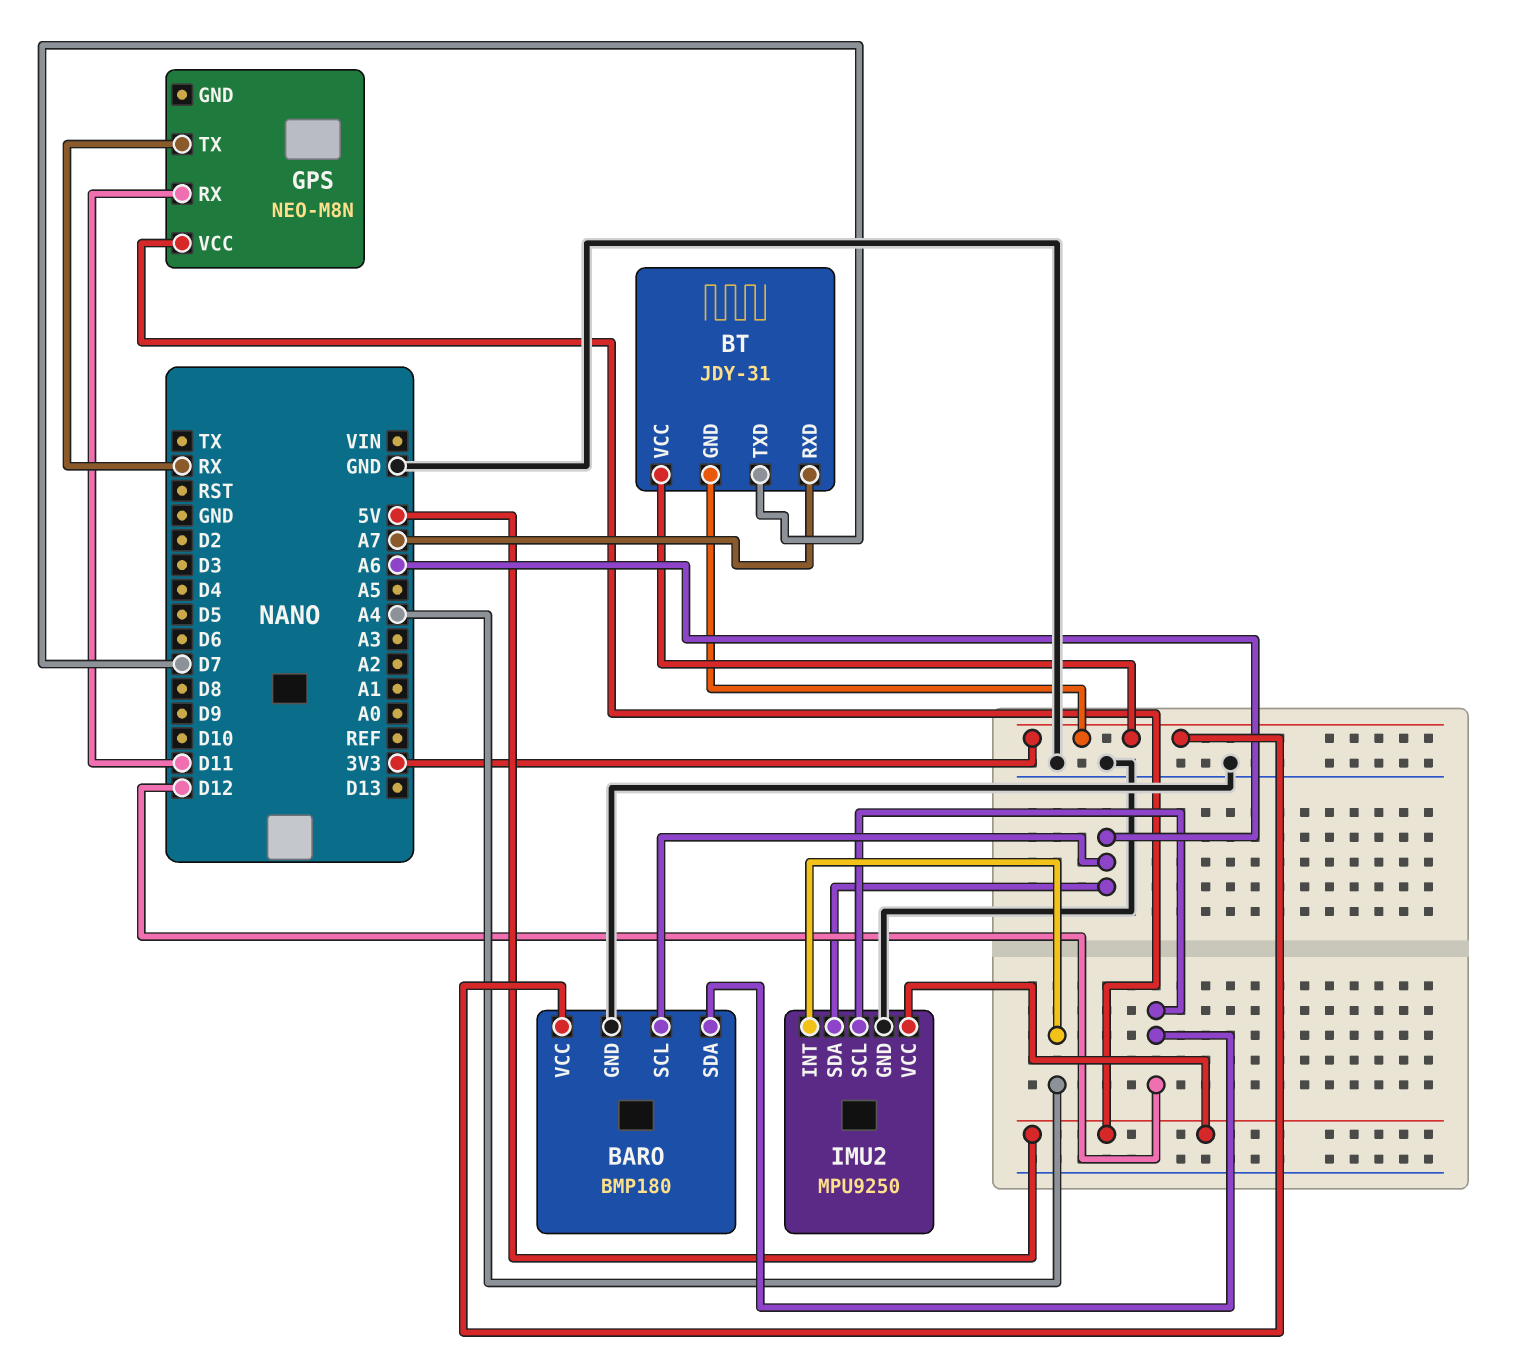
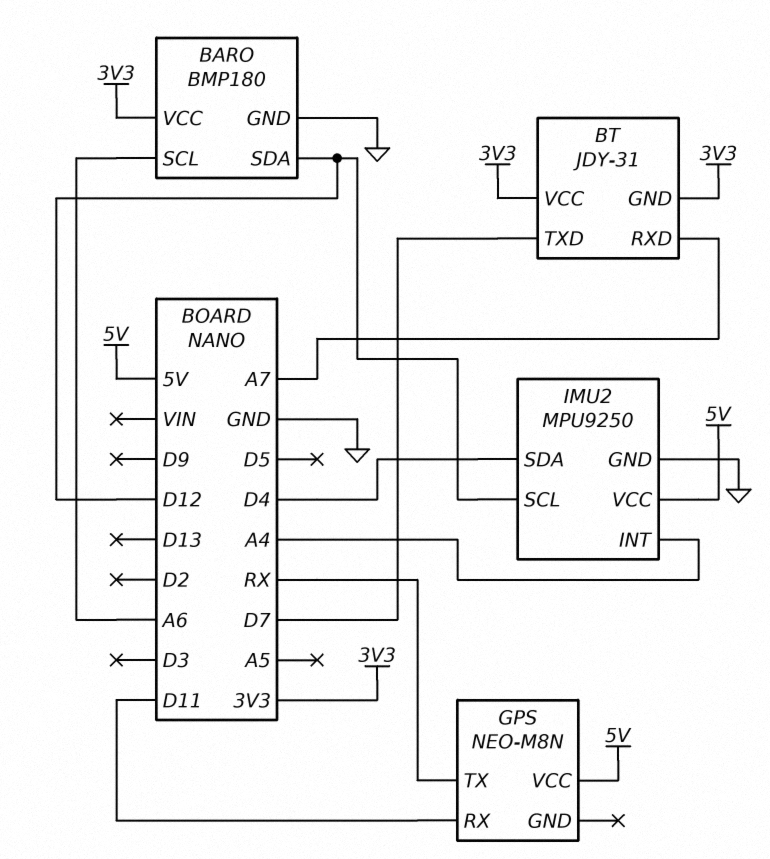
IMU2 pin SDA: A6 -> D4

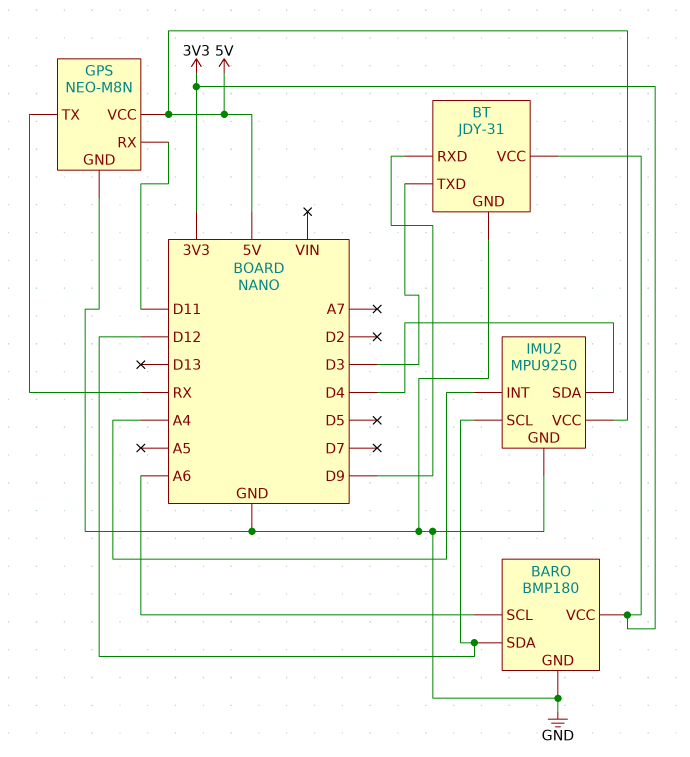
BT pin GND: 3V3 -> GND
BT pin RXD: A7 -> D9
BT pin TXD: D7 -> D3
GPS pin GND: none -> GND

